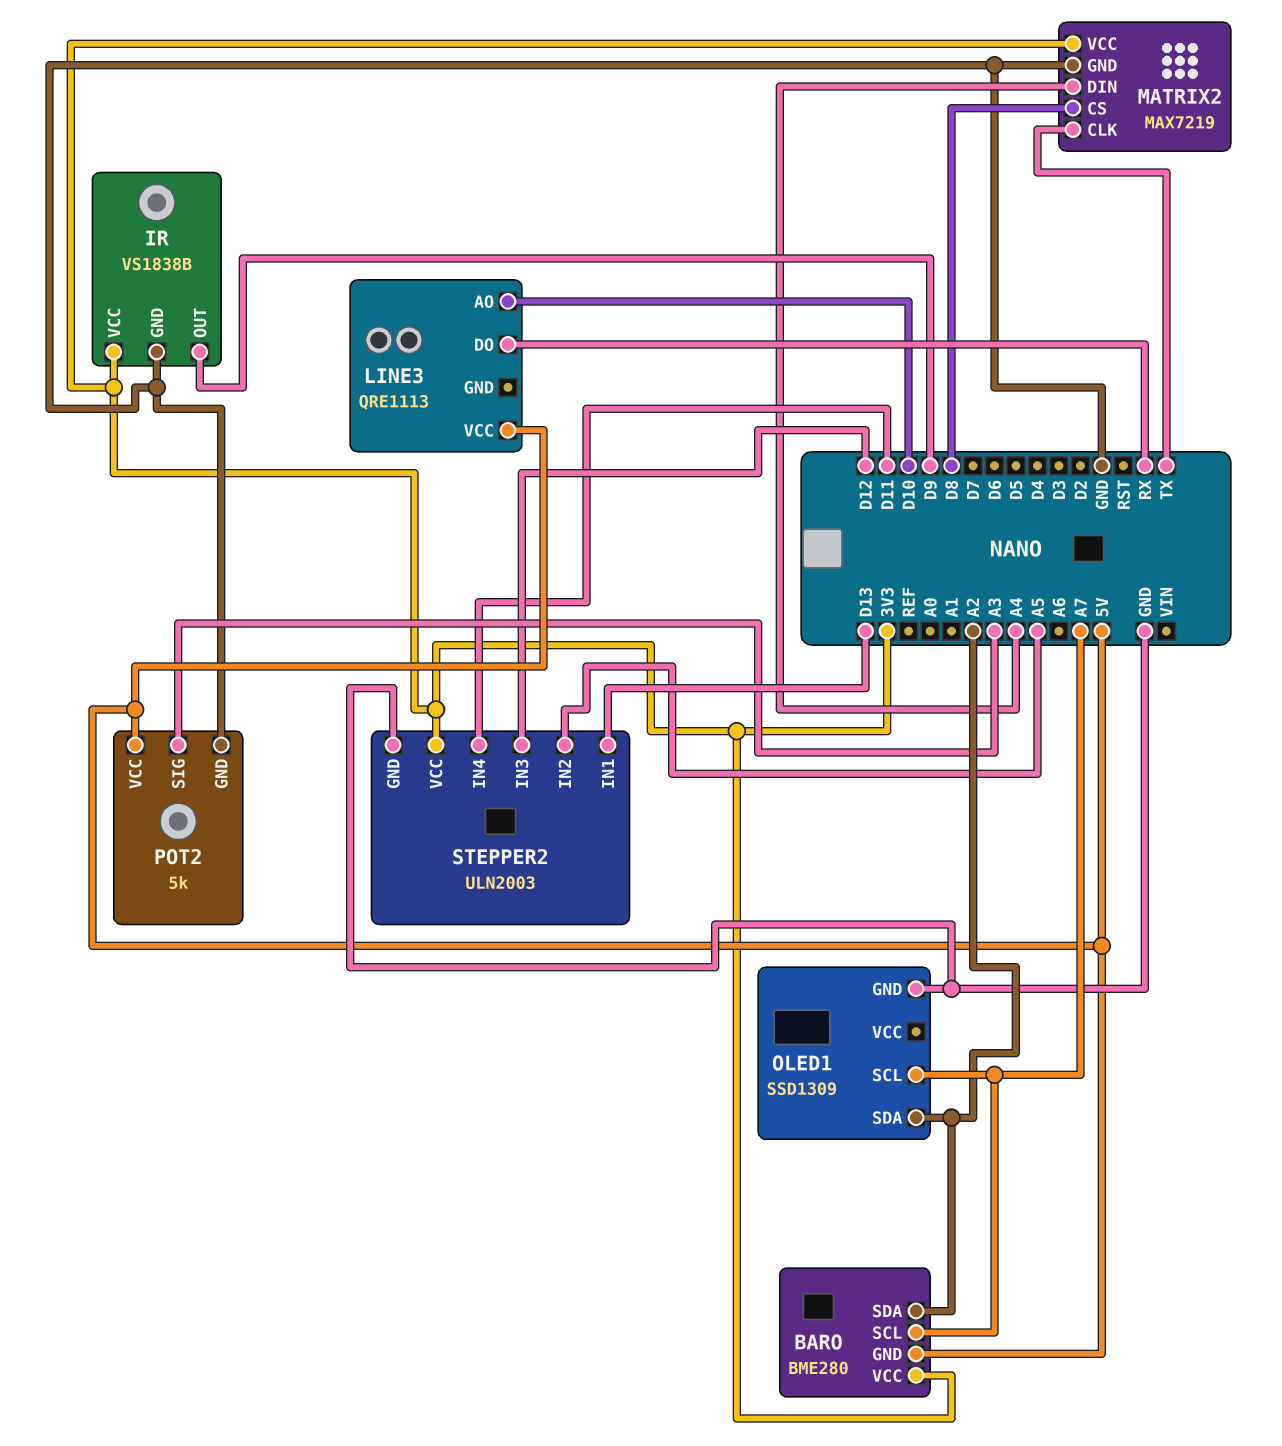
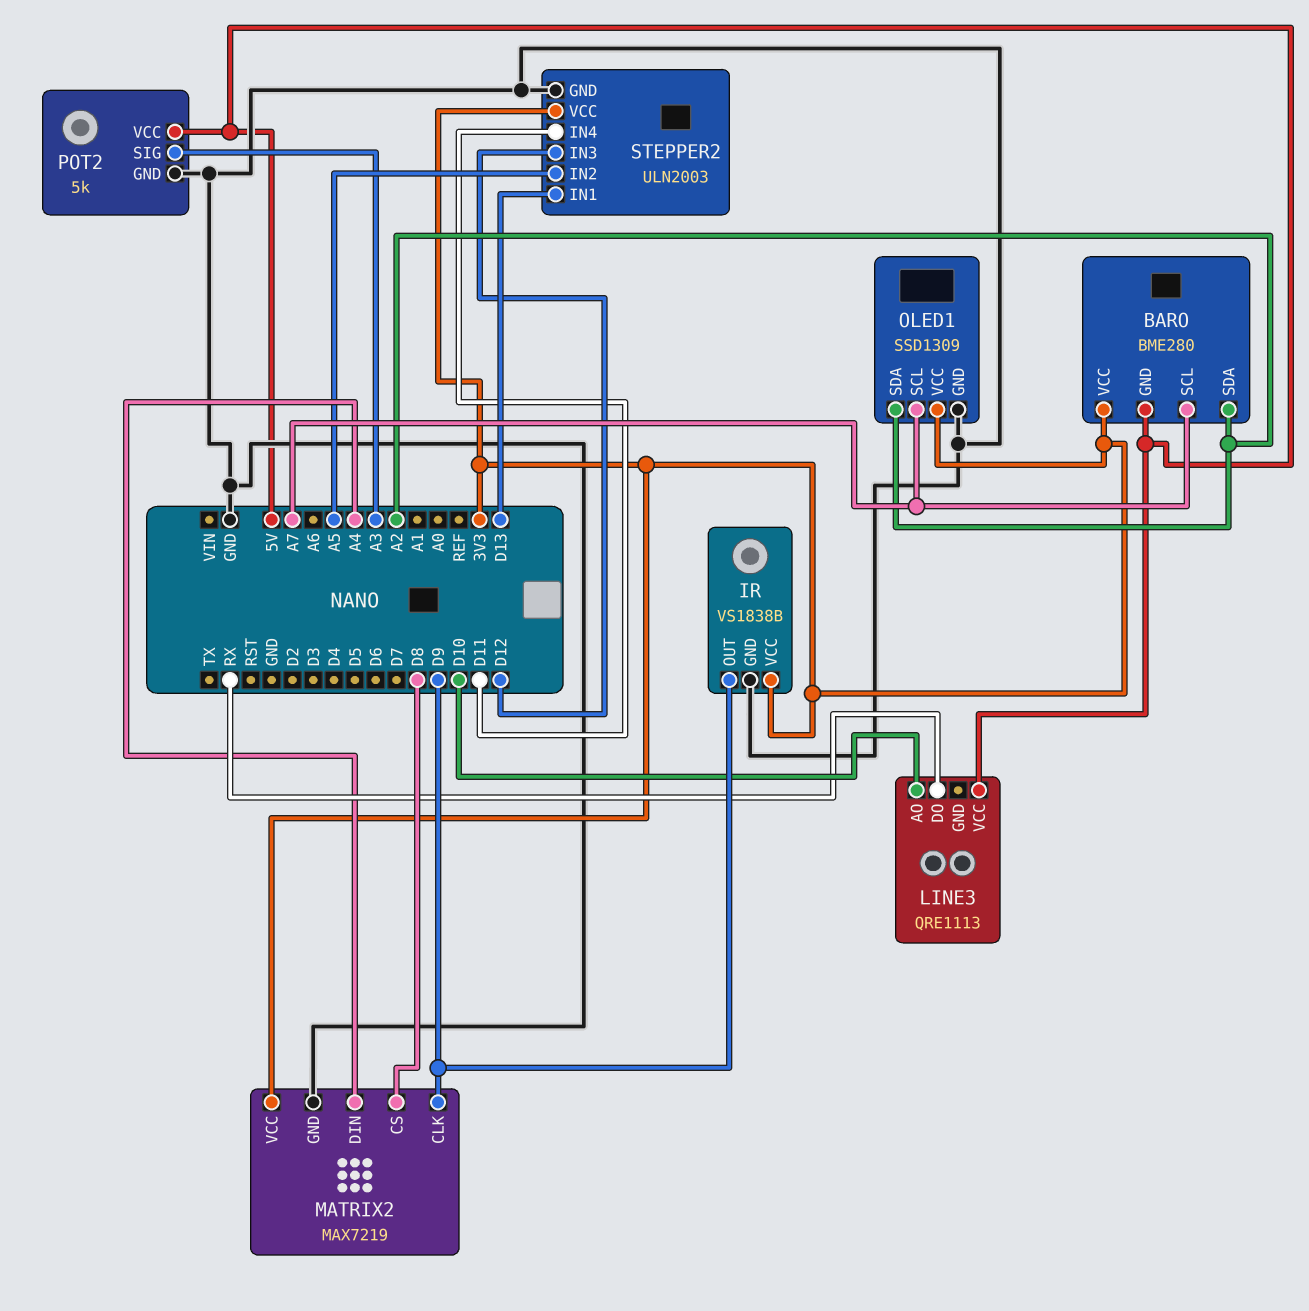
MATRIX2 pin CLK: TX -> D9
OLED1 pin VCC: none -> 3V3

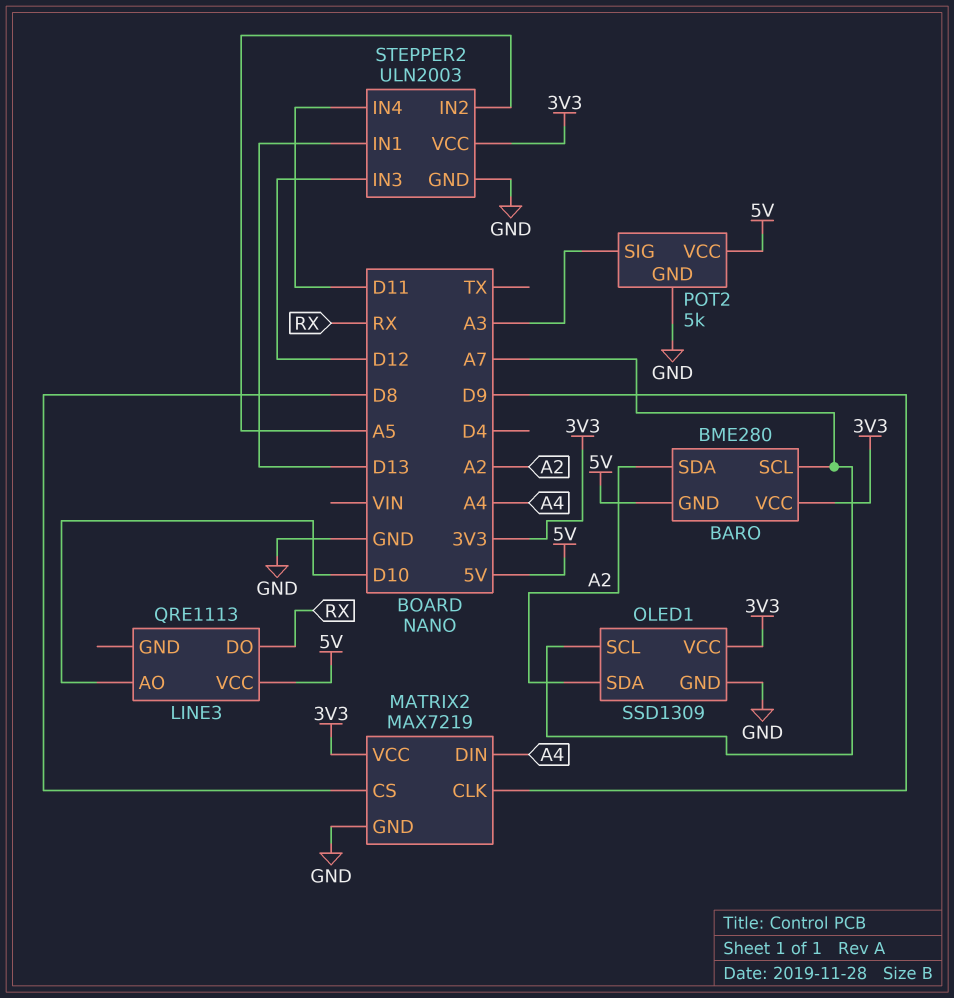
IR: VS1838B -> none
IR pin GND: GND -> none
IR pin OUT: D9 -> none
IR pin VCC: 3V3 -> none

